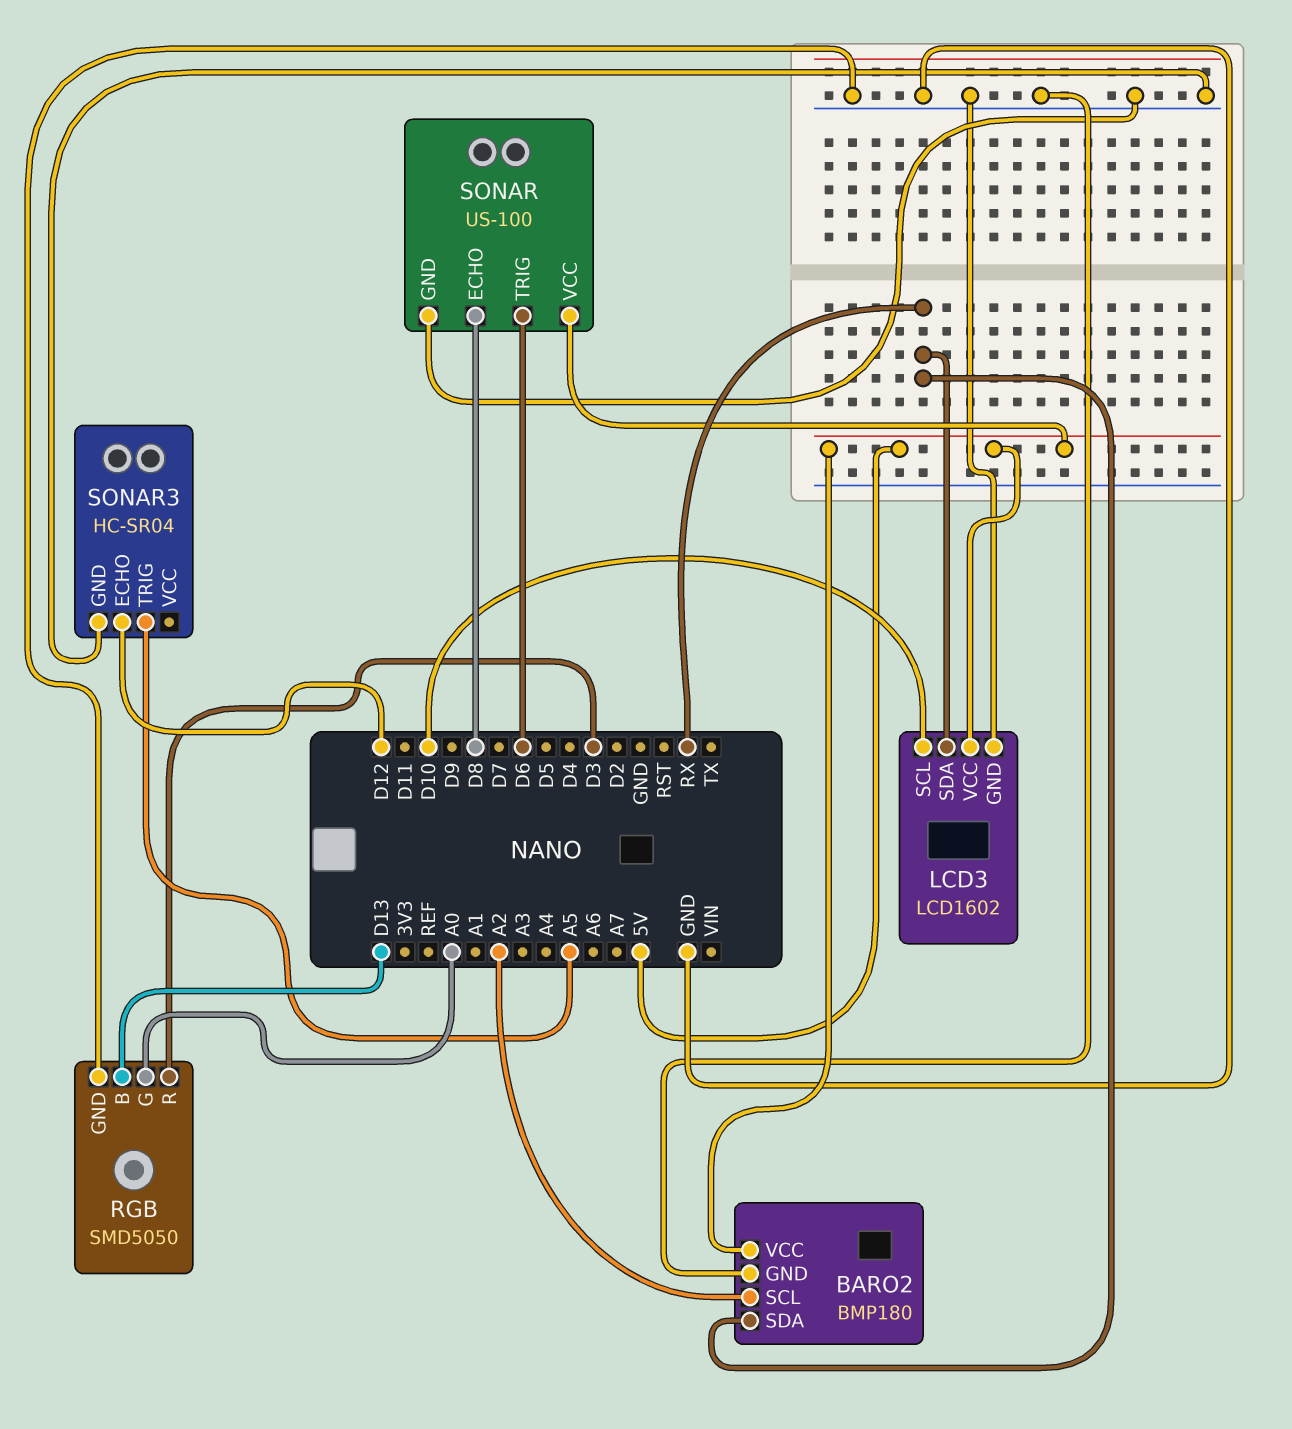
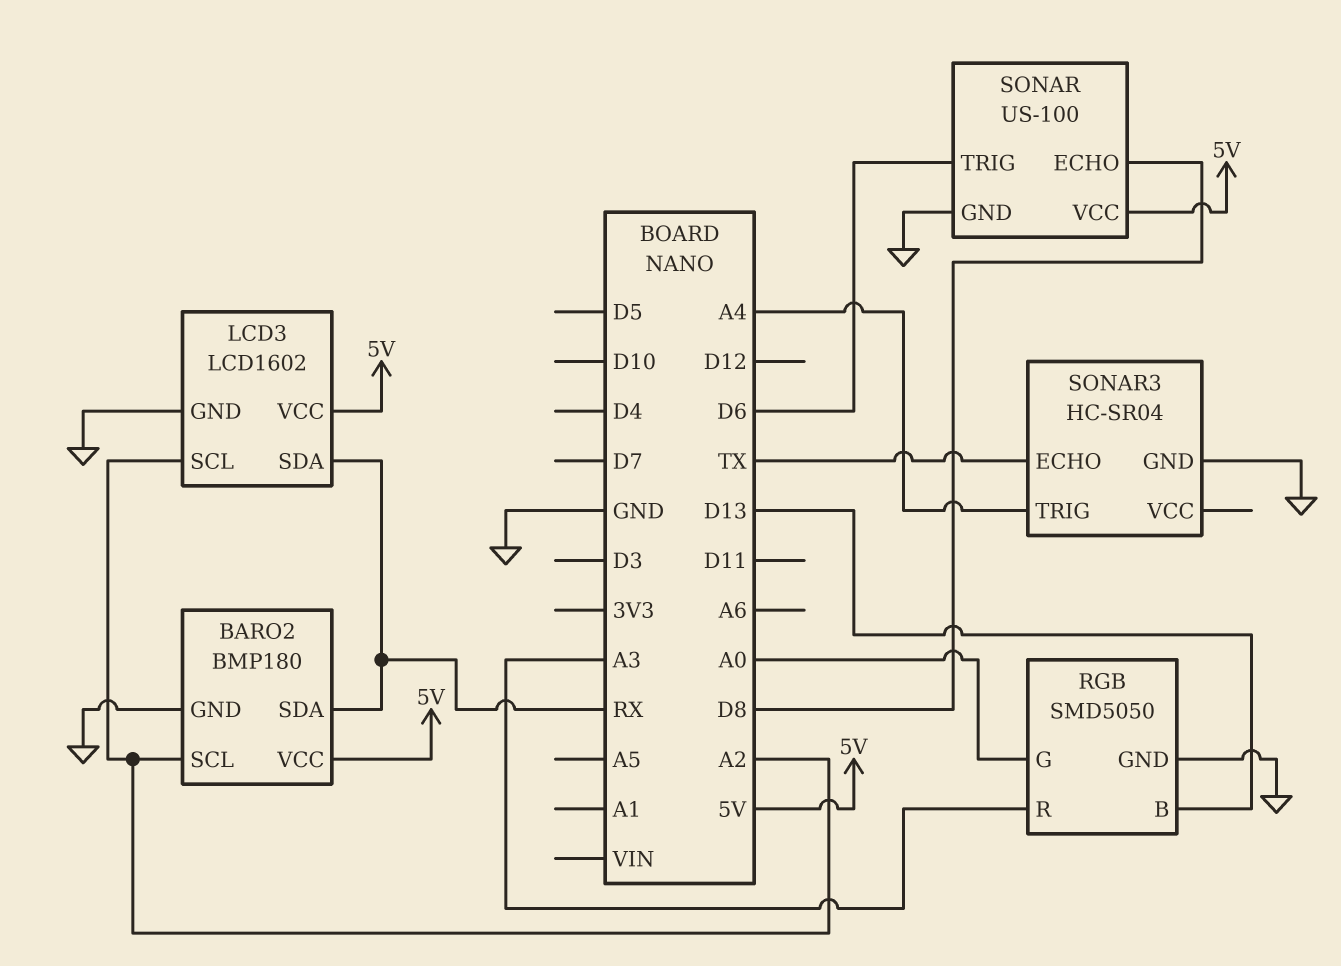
LCD3 pin SCL: D10 -> A2
RGB pin R: D3 -> A3
SONAR3 pin ECHO: D12 -> TX
SONAR3 pin TRIG: A5 -> A4

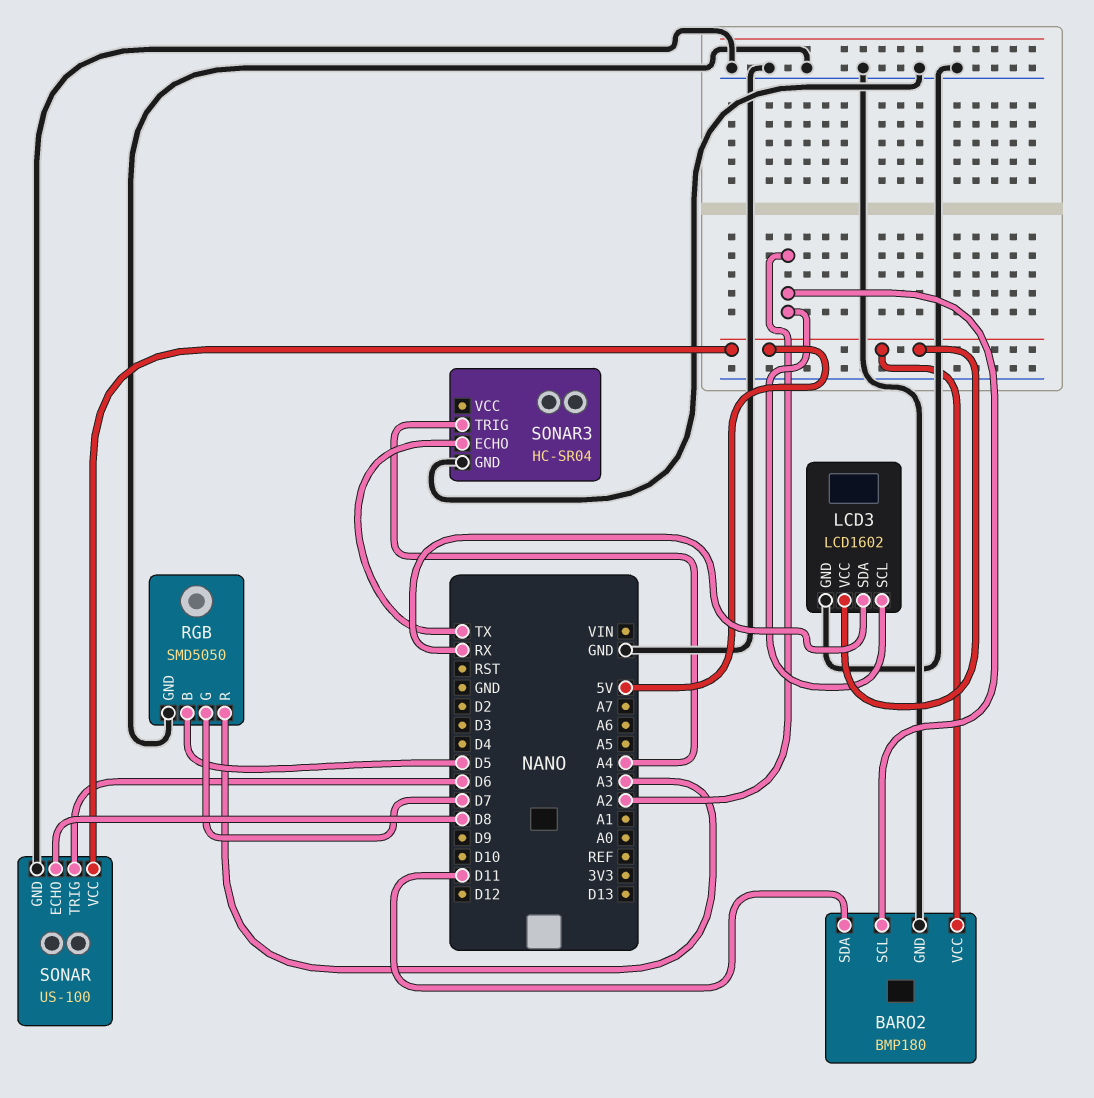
BARO2 pin SDA: RX -> D11
RGB pin B: D13 -> D5
RGB pin G: A0 -> D7

